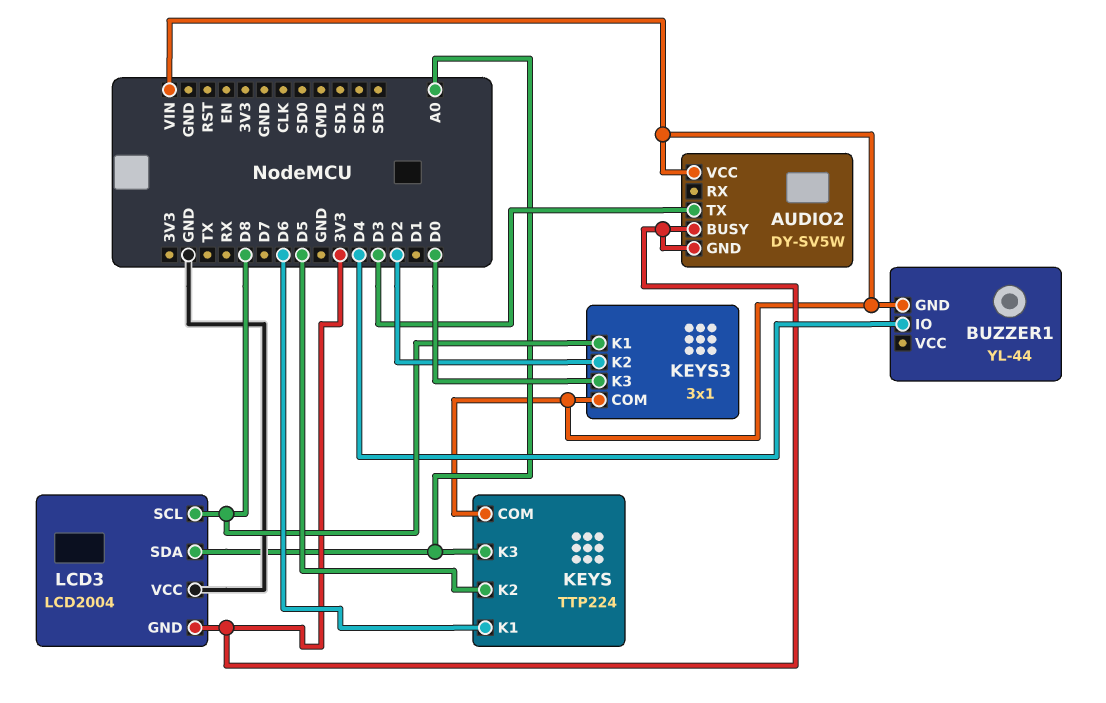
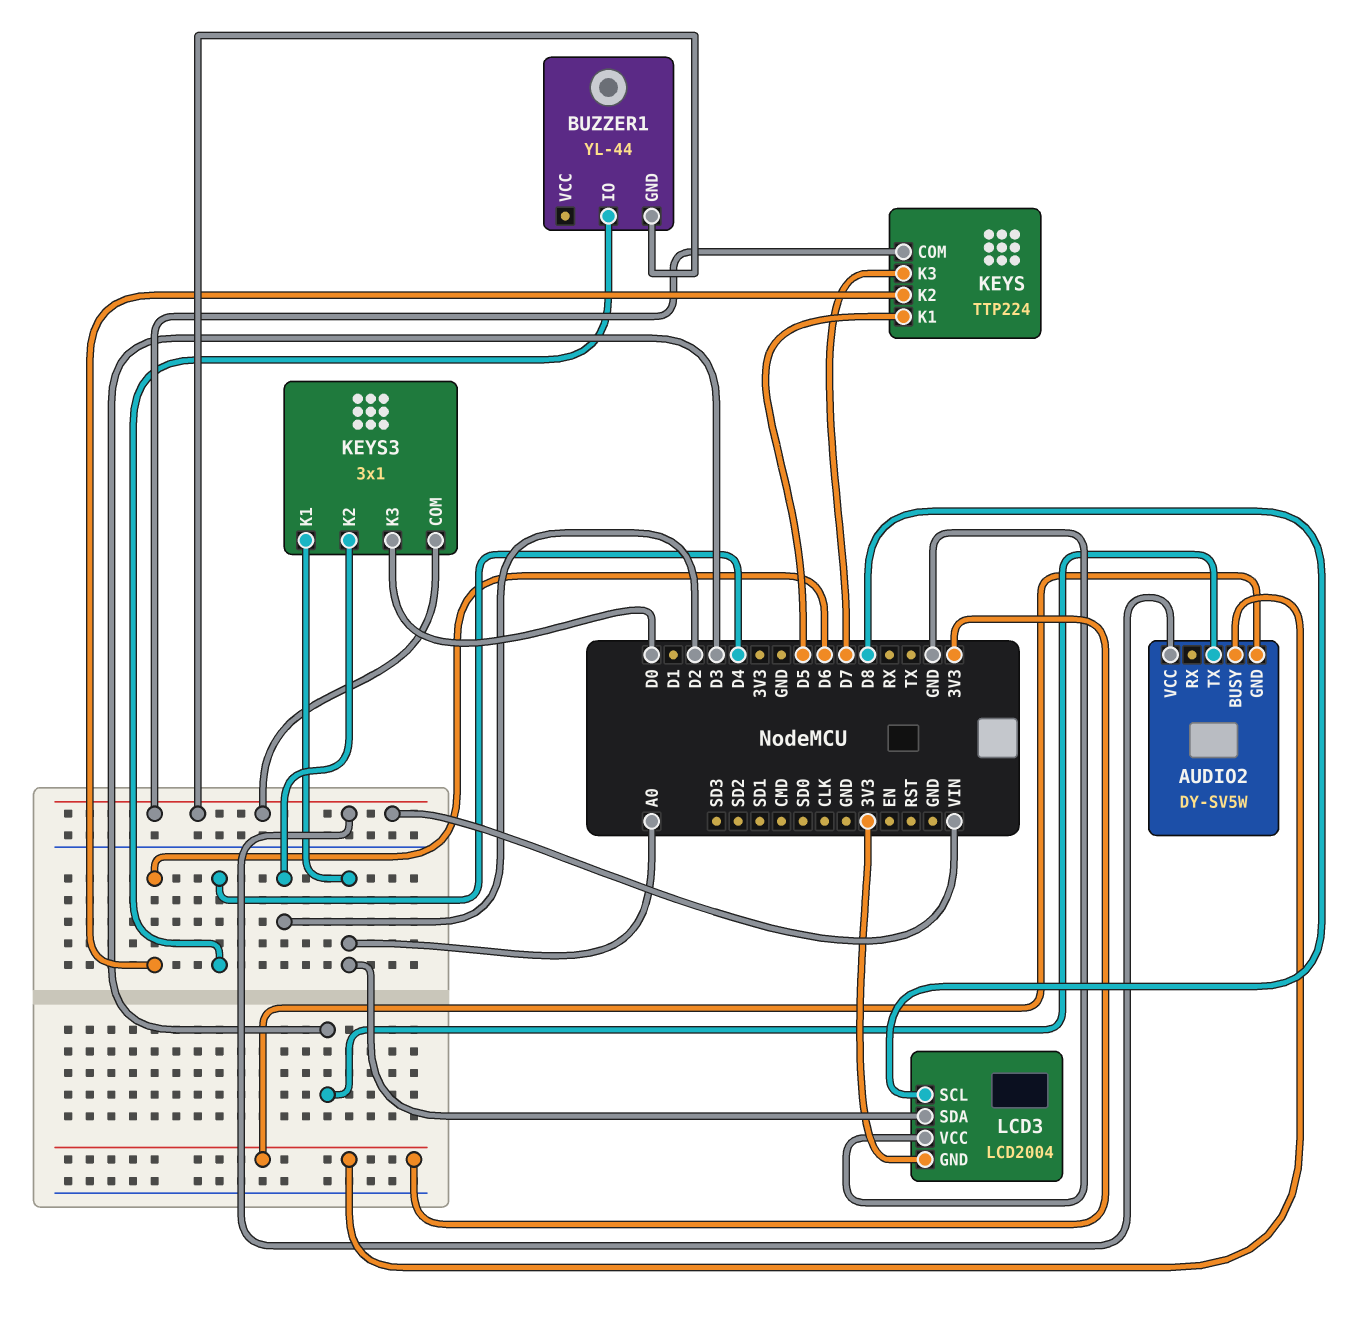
KEYS pin K1: D6 -> D5
KEYS pin K2: D5 -> D6
KEYS pin K3: A0 -> D7
KEYS3 pin K1: D8 -> A0

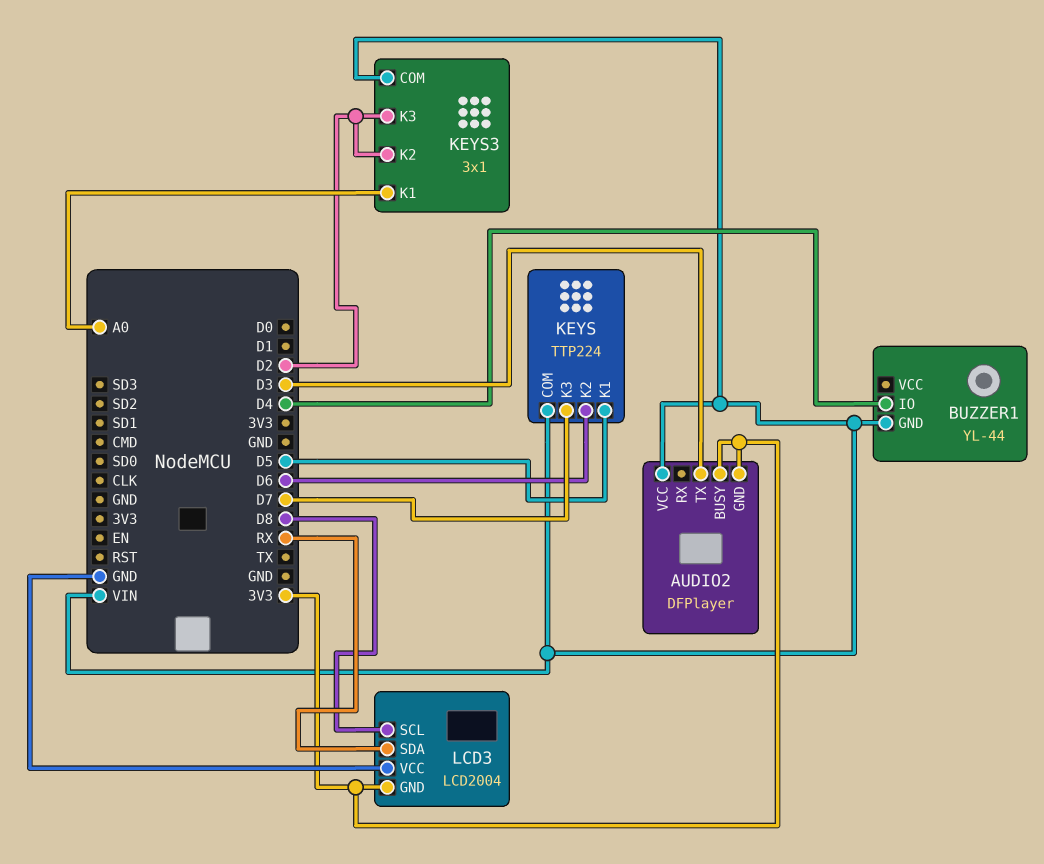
AUDIO2: DY-SV5W -> DFPlayer
KEYS3 pin K3: D0 -> D2
LCD3 pin SDA: A0 -> RX

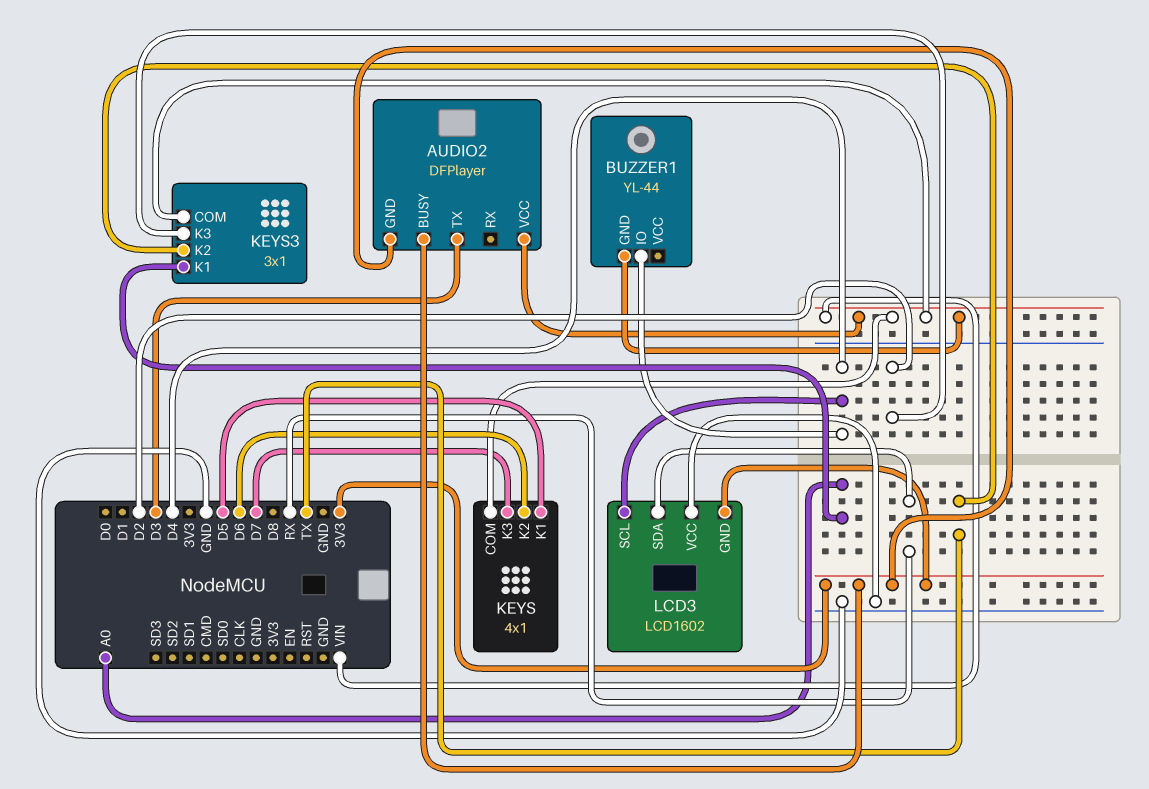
KEYS: TTP224 -> 4x1
KEYS3 pin K2: D2 -> TX
LCD3: LCD2004 -> LCD1602
LCD3 pin SCL: D8 -> D4

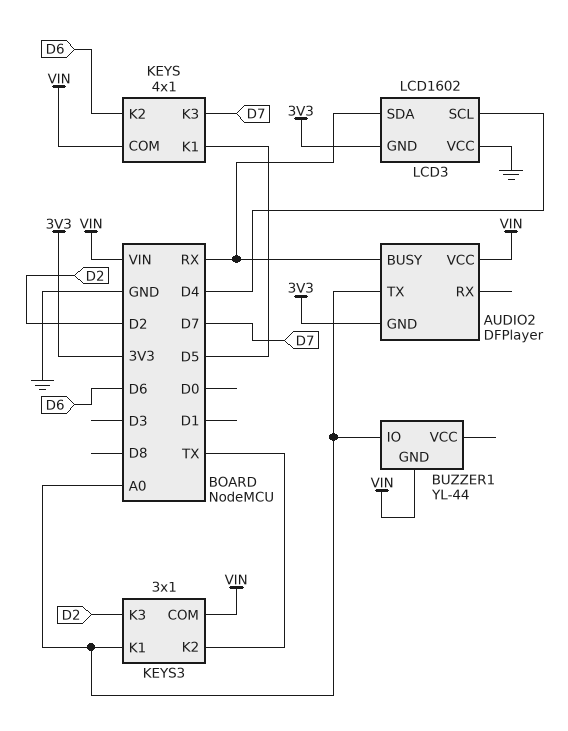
AUDIO2 pin BUSY: 3V3 -> RX
AUDIO2 pin TX: D3 -> A0
BUZZER1 pin IO: D4 -> A0

